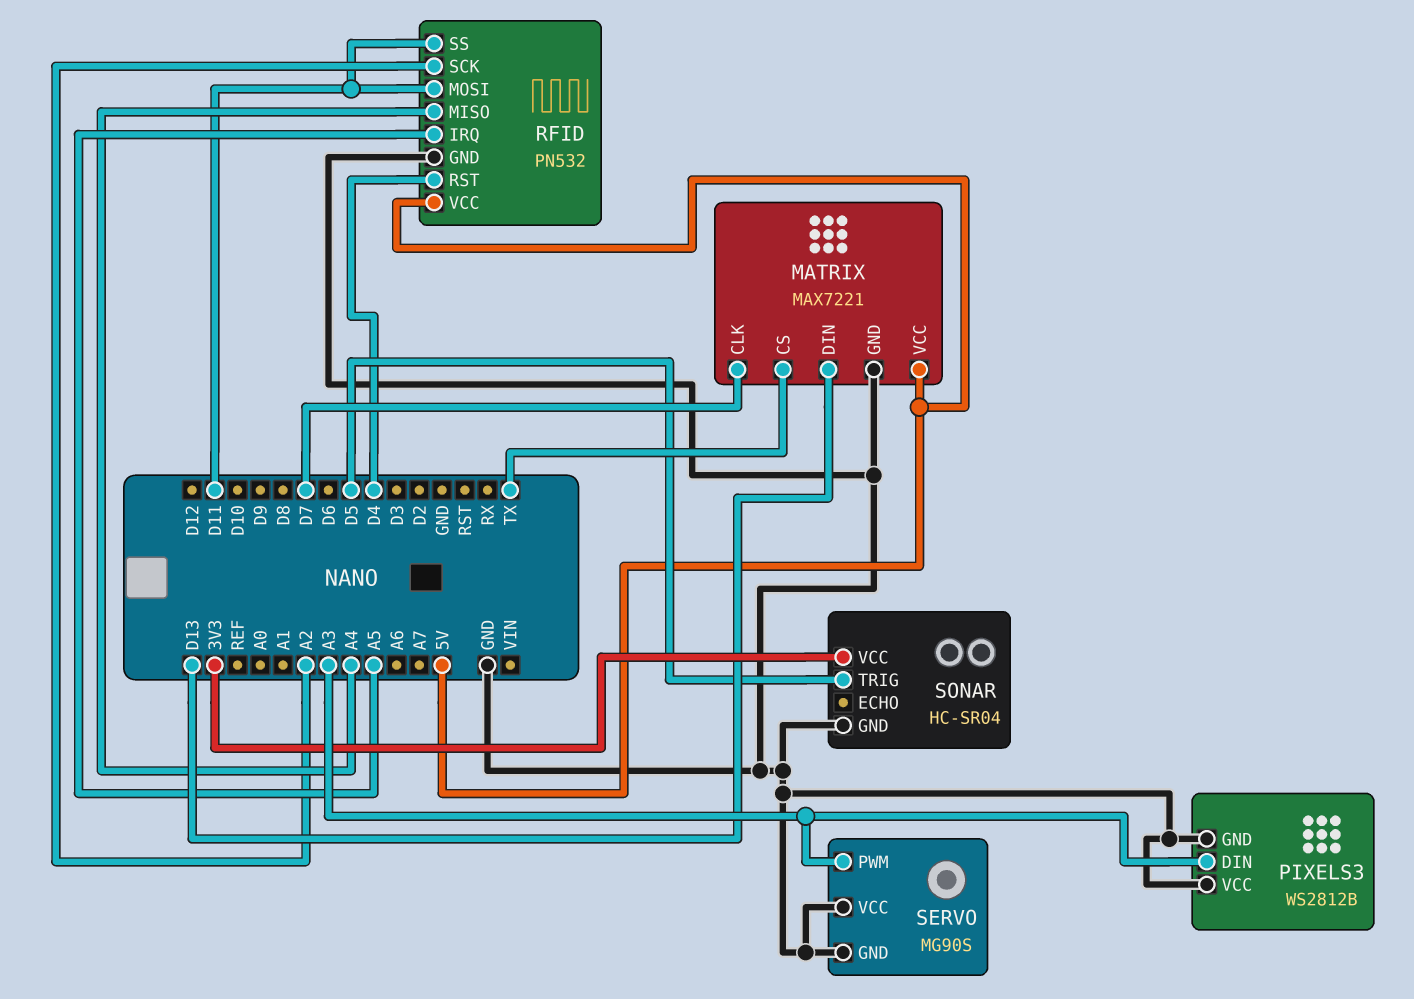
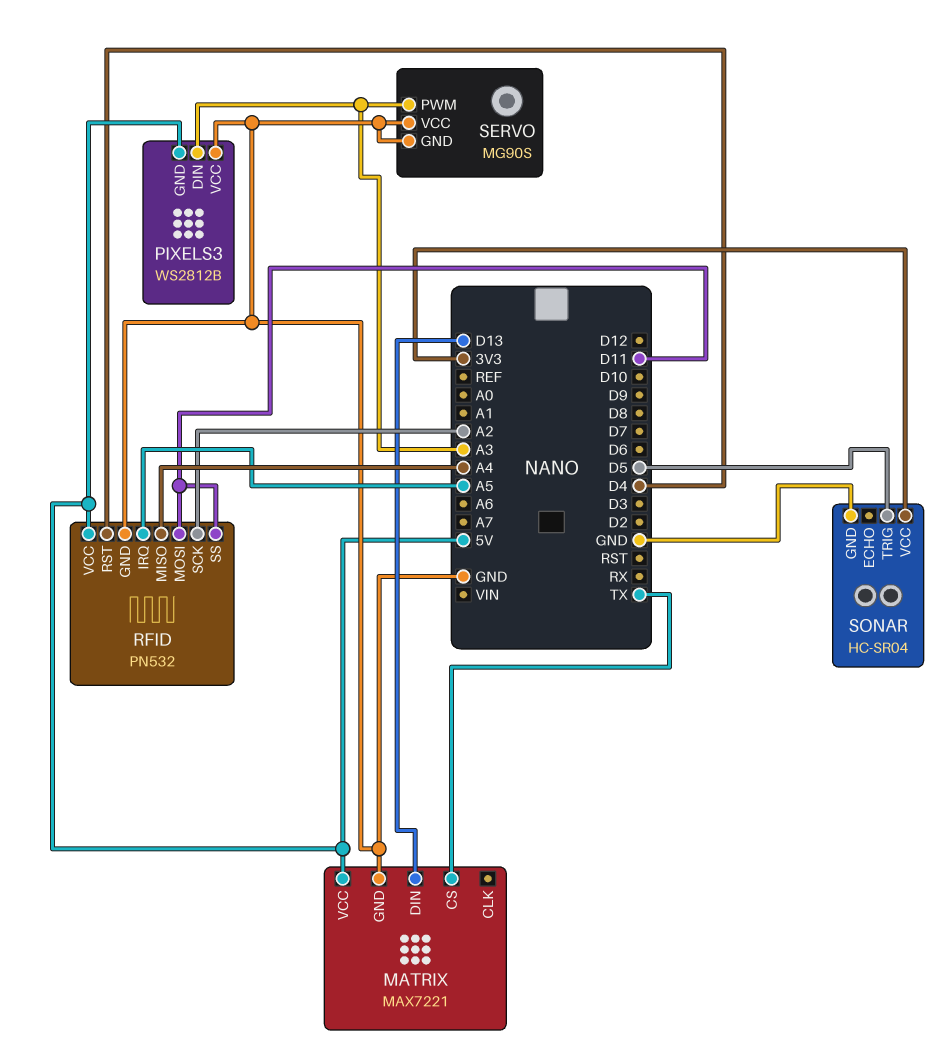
MATRIX pin CLK: D7 -> none
PIXELS3 pin GND: GND -> 5V

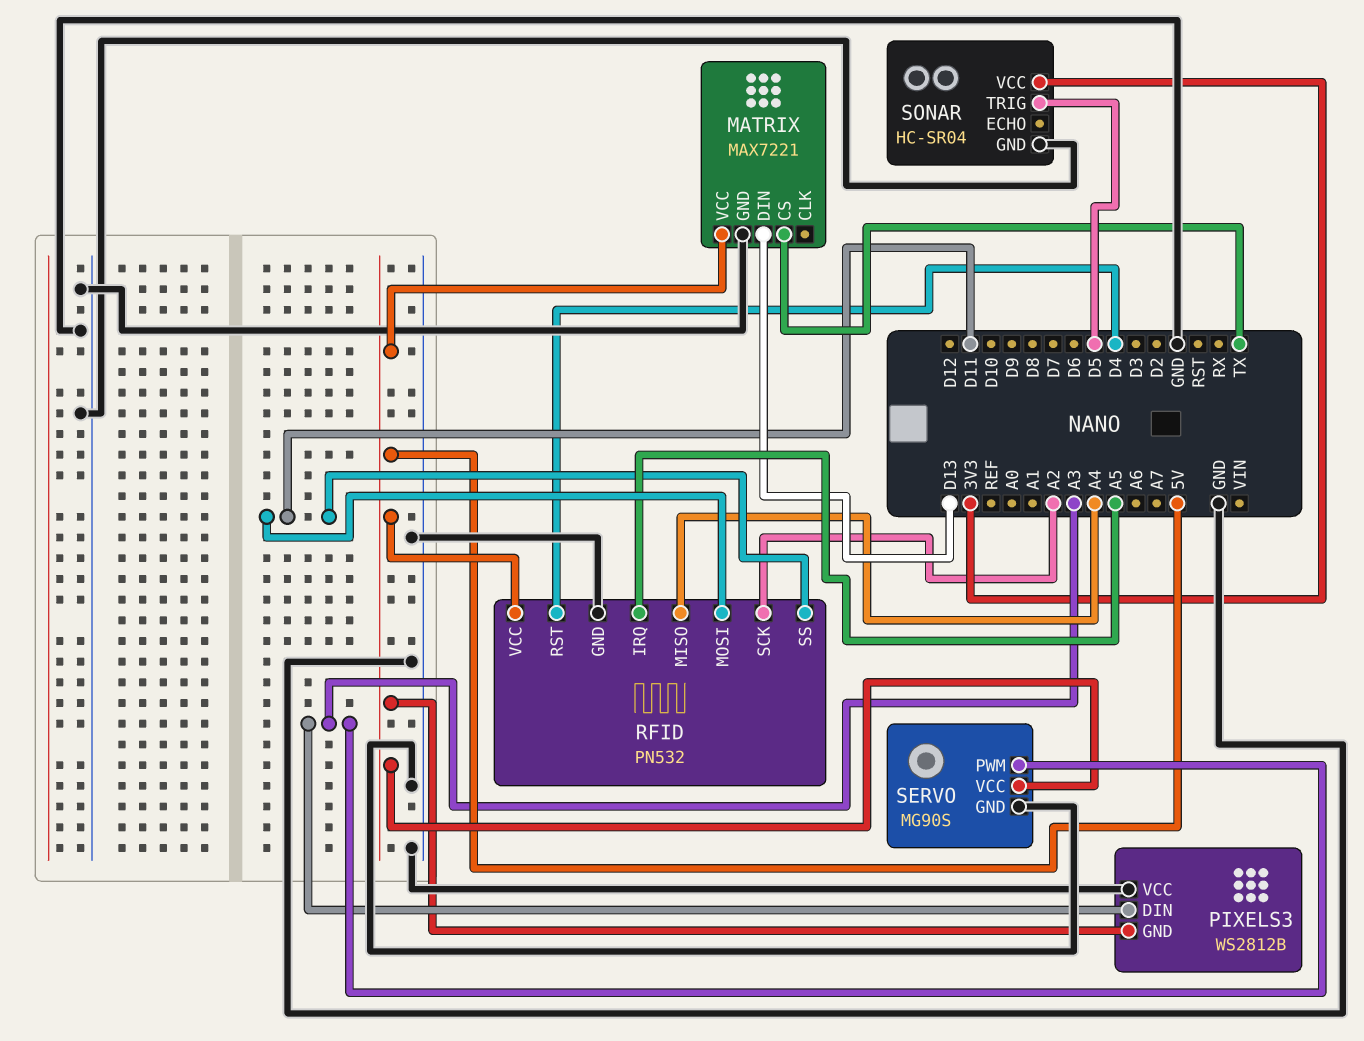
SERVO pin VCC: GND -> 5V

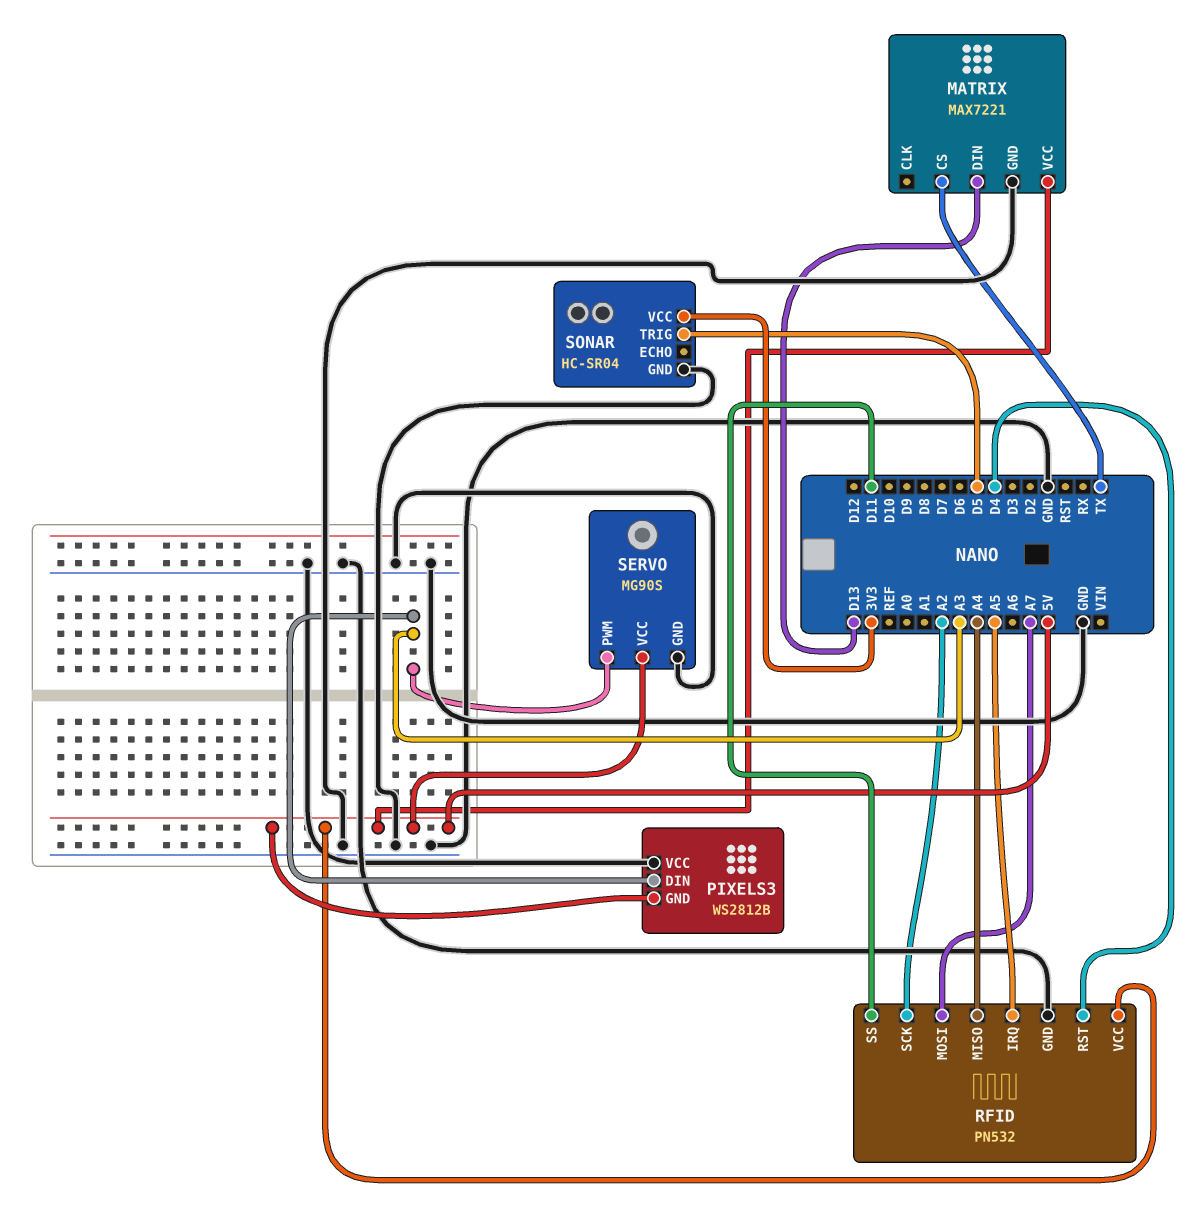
RFID pin MOSI: D11 -> A7

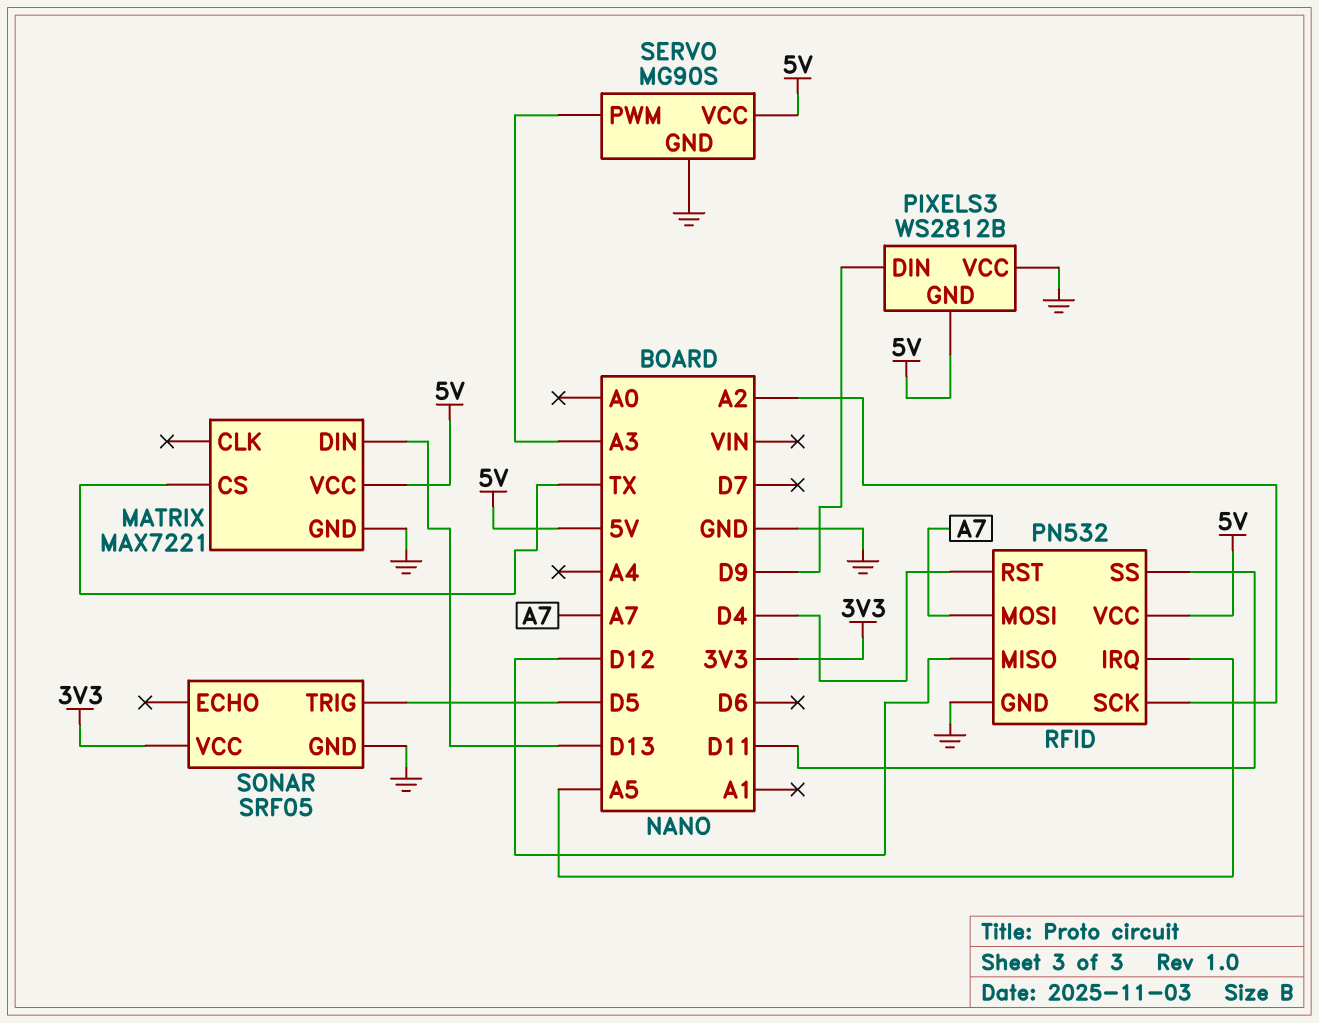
PIXELS3 pin DIN: A3 -> D9
RFID pin MISO: A4 -> D12
SONAR: HC-SR04 -> SRF05

